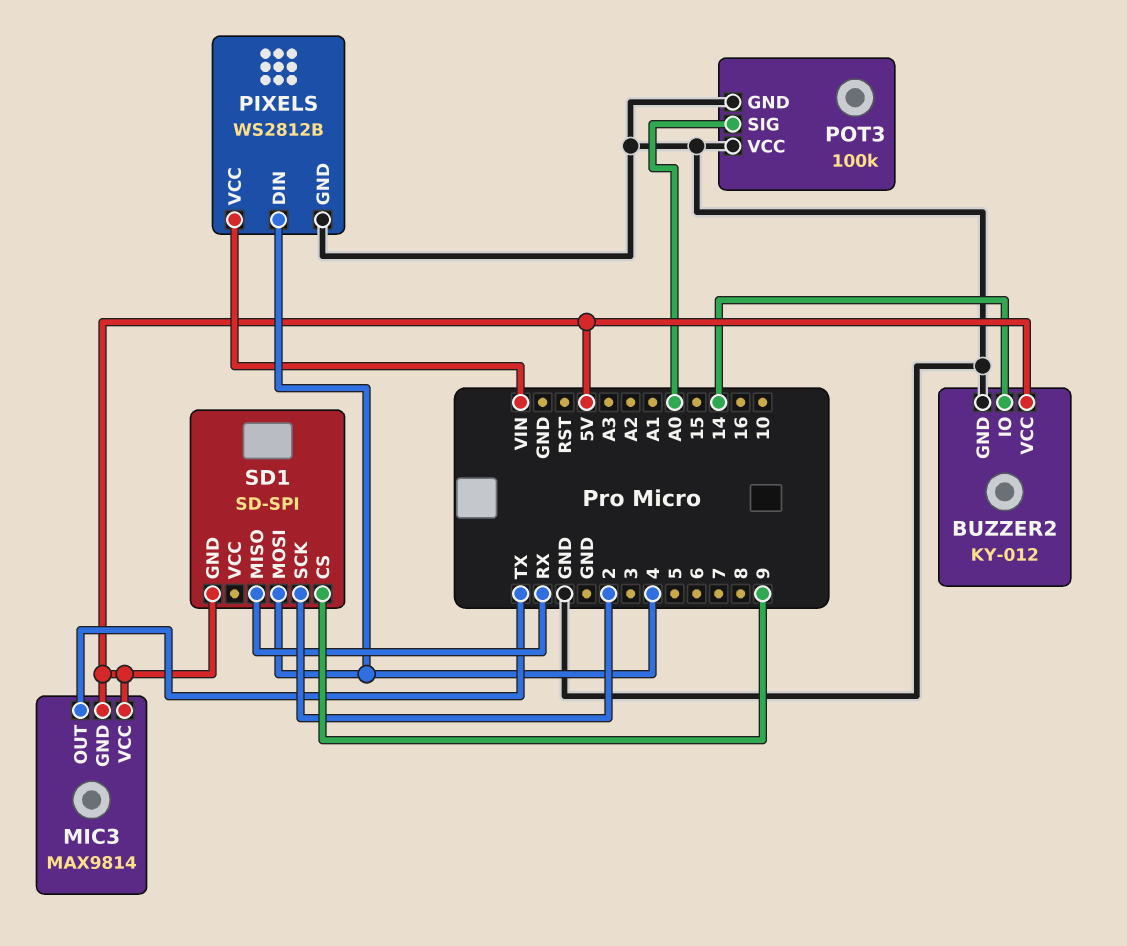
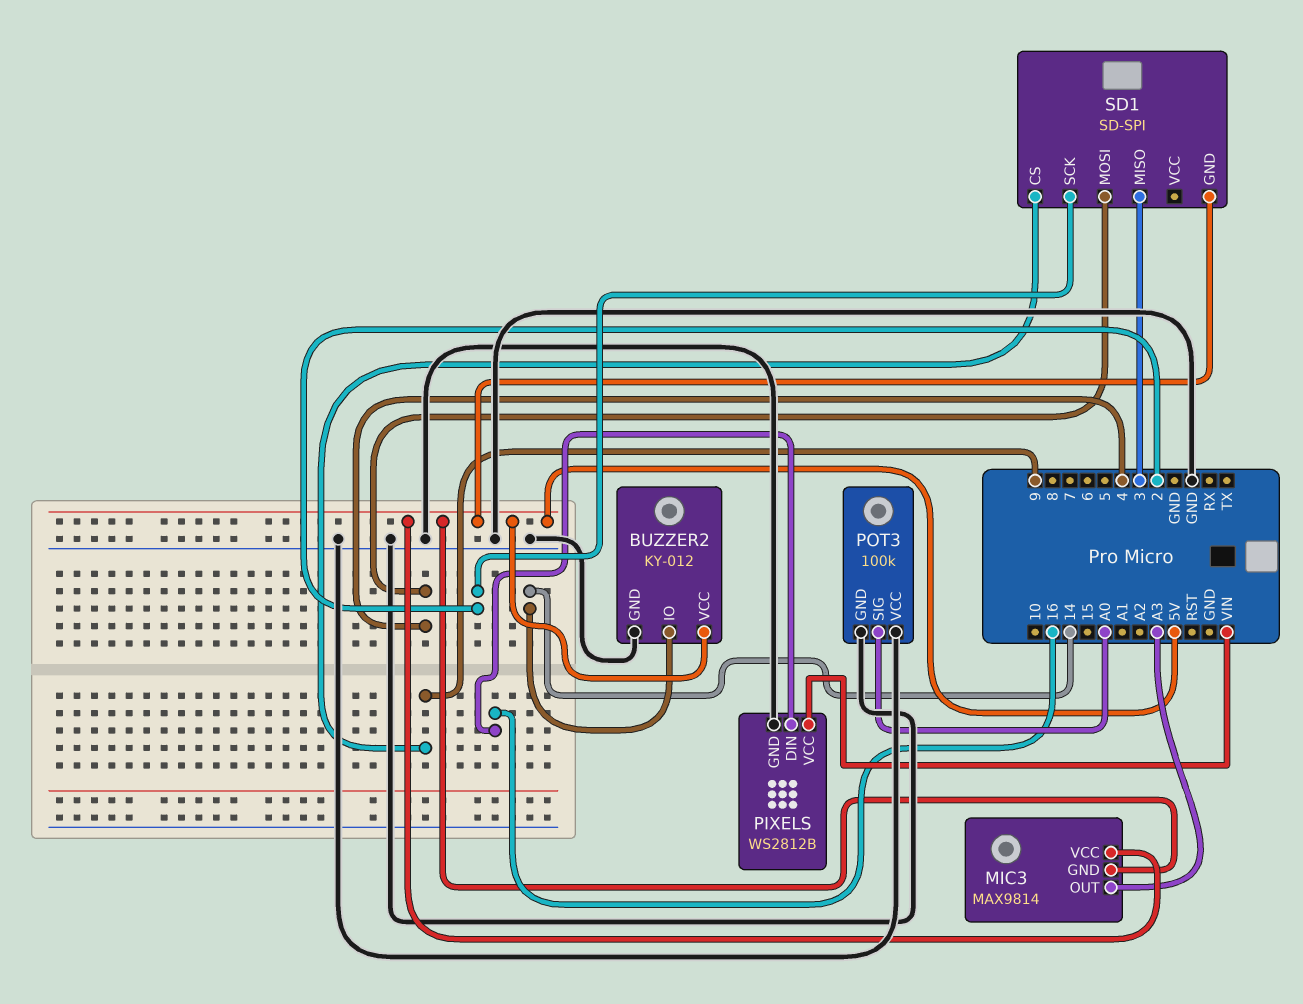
MIC3 pin OUT: TX -> A3
PIXELS pin DIN: 4 -> 16
SD1 pin MISO: RX -> 3

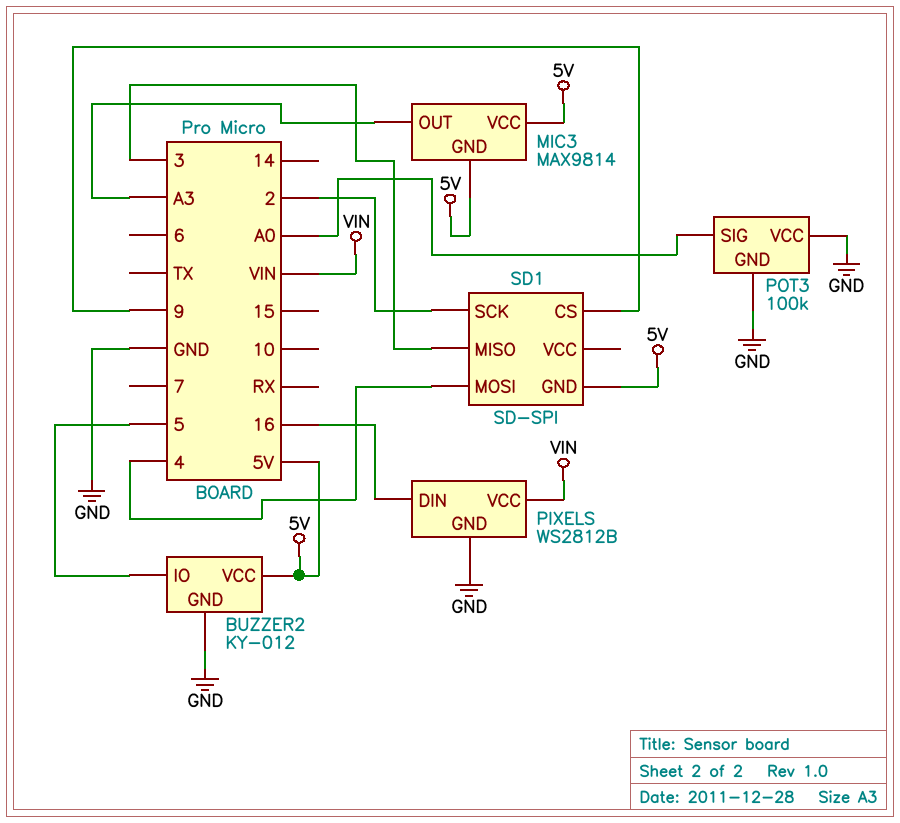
BUZZER2 pin IO: 14 -> 5

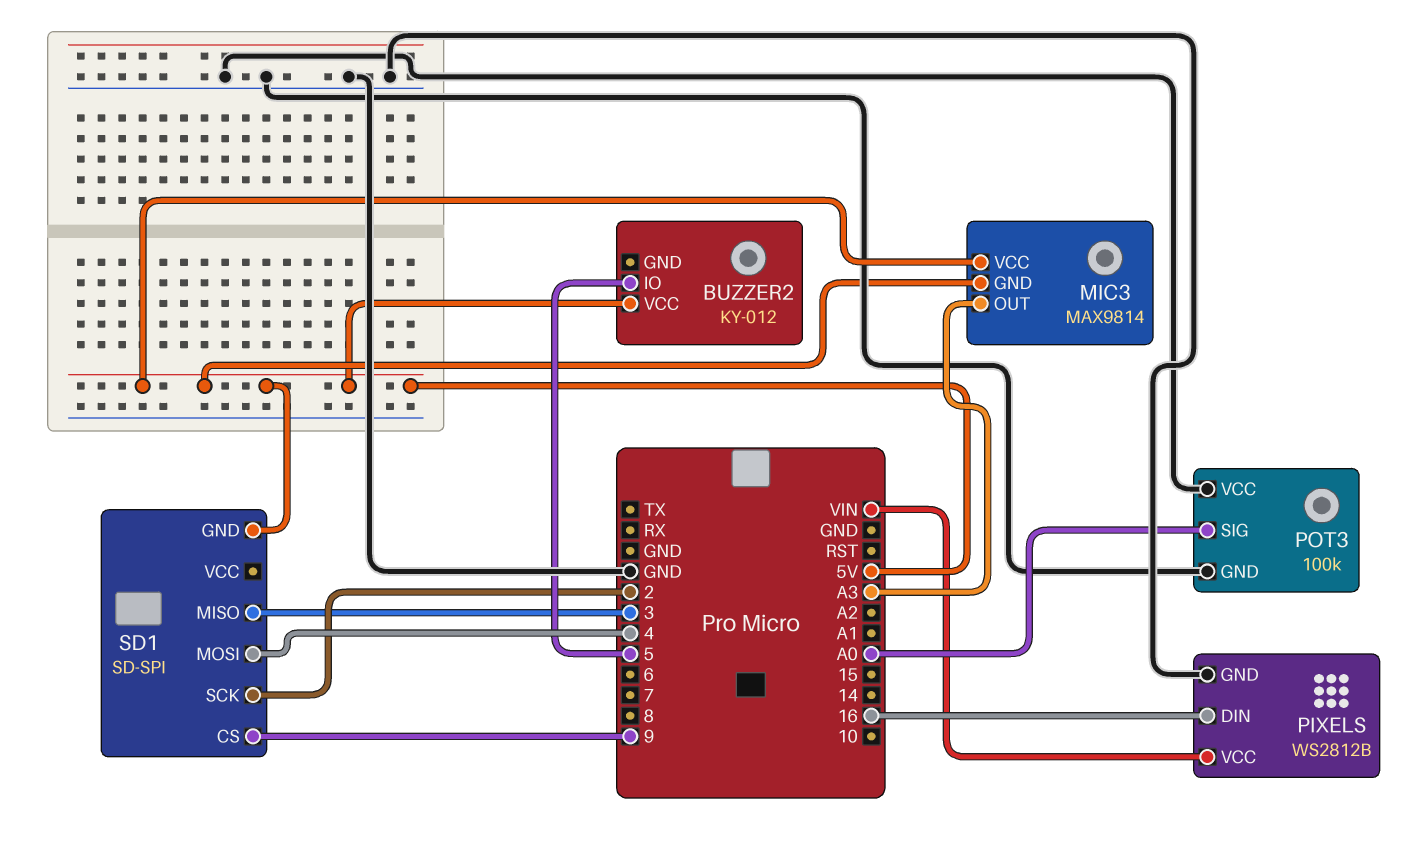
BUZZER2 pin GND: GND -> none

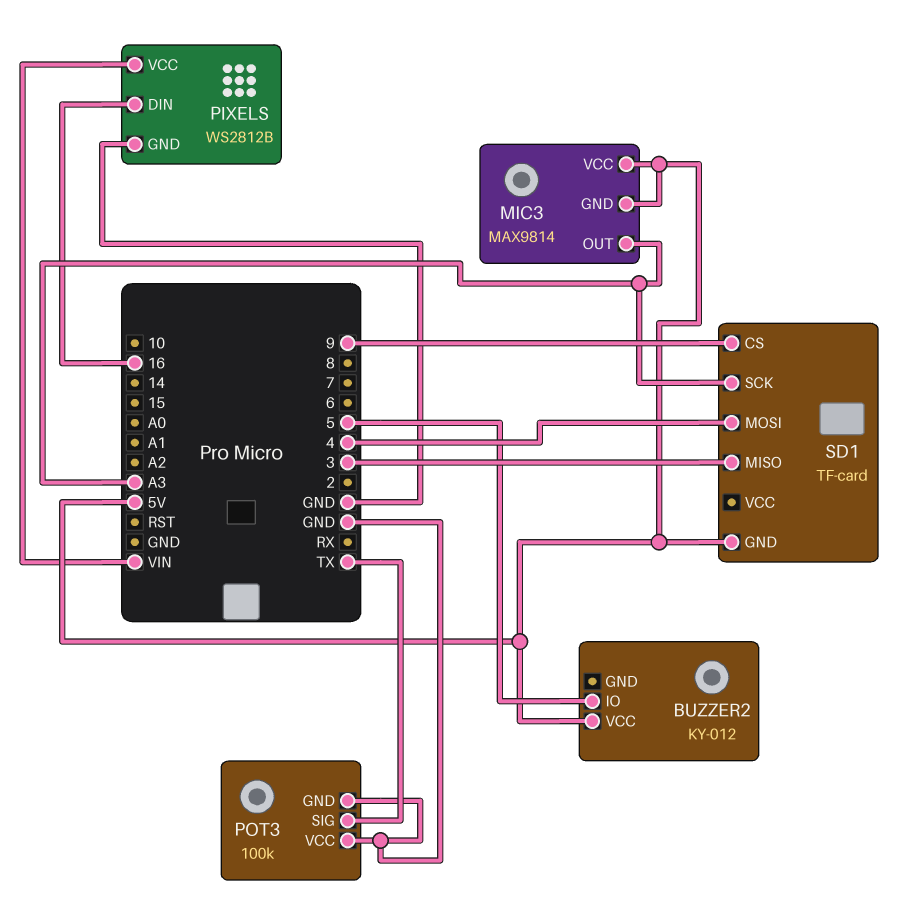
POT3 pin SIG: A0 -> TX
SD1: SD-SPI -> TF-card
SD1 pin SCK: 2 -> A3

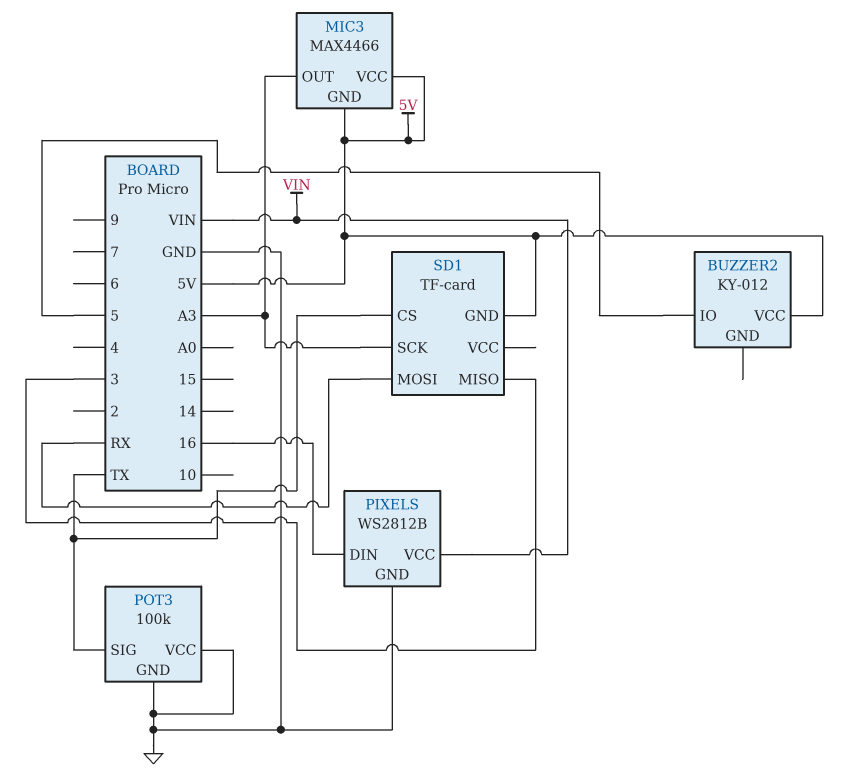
MIC3: MAX9814 -> MAX4466
SD1 pin CS: 9 -> TX
SD1 pin MOSI: 4 -> RX

